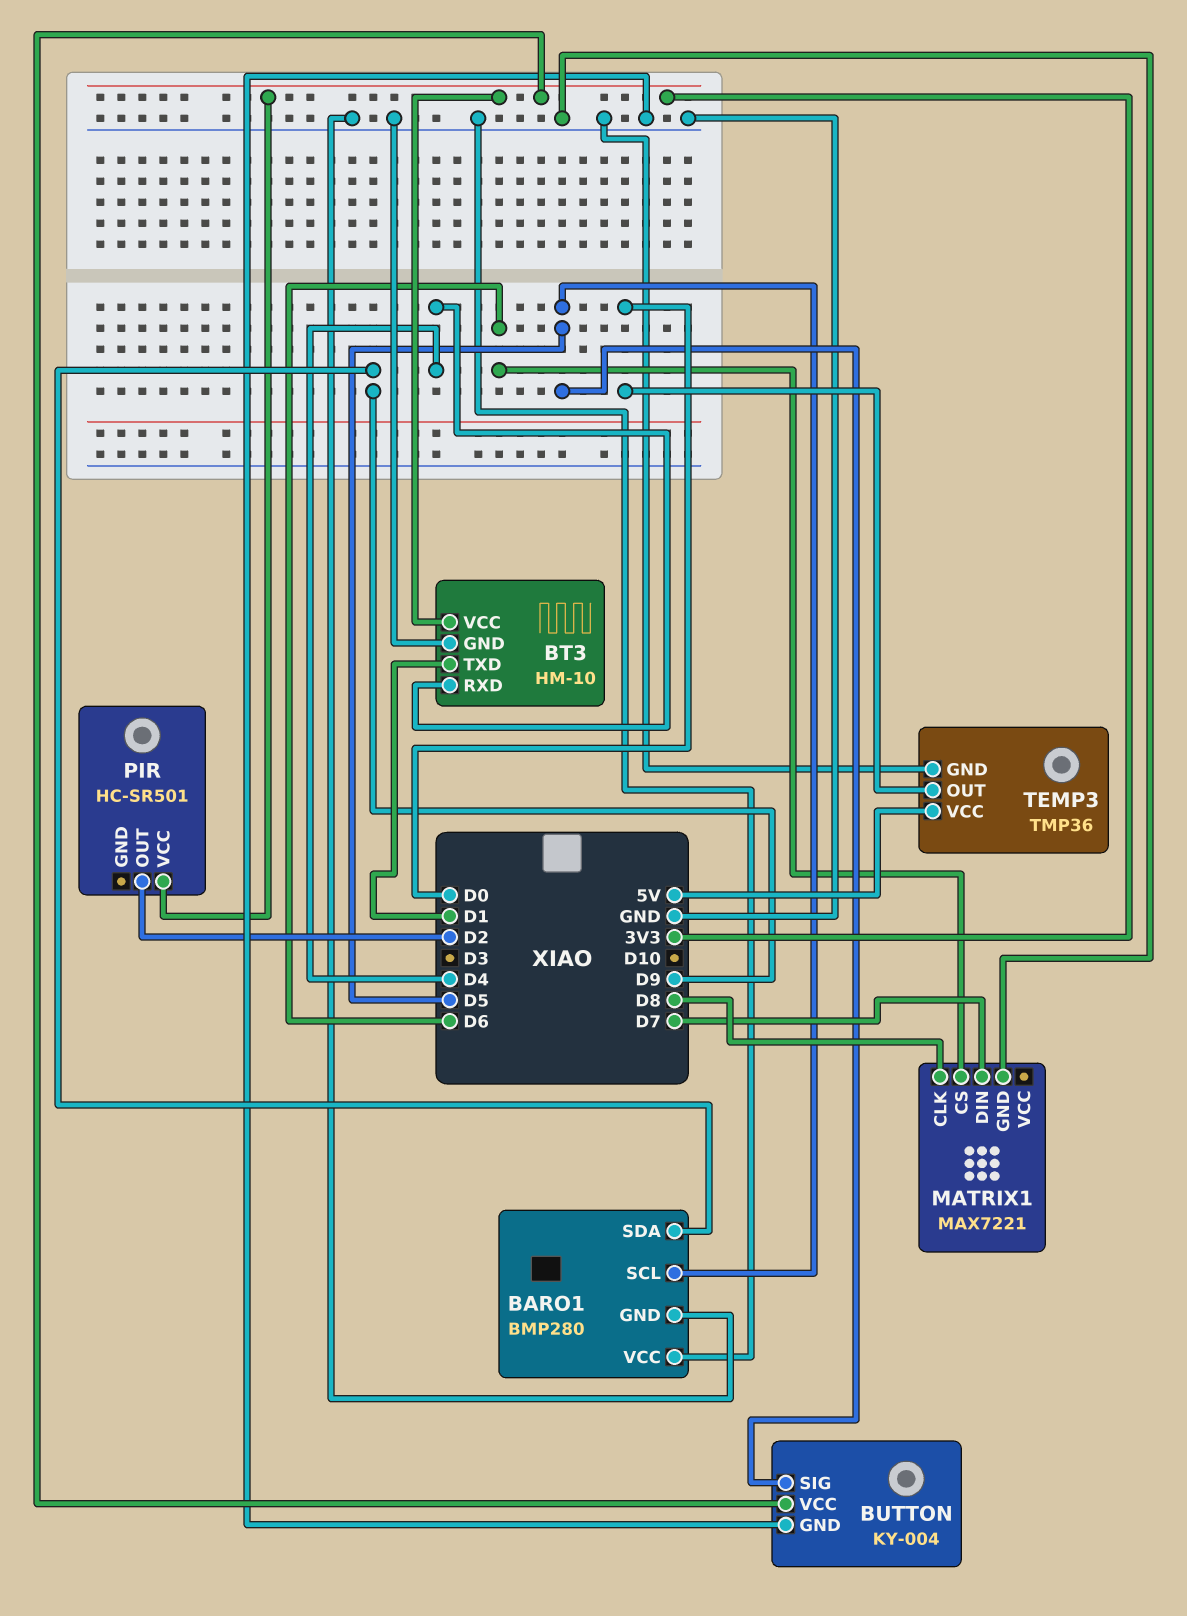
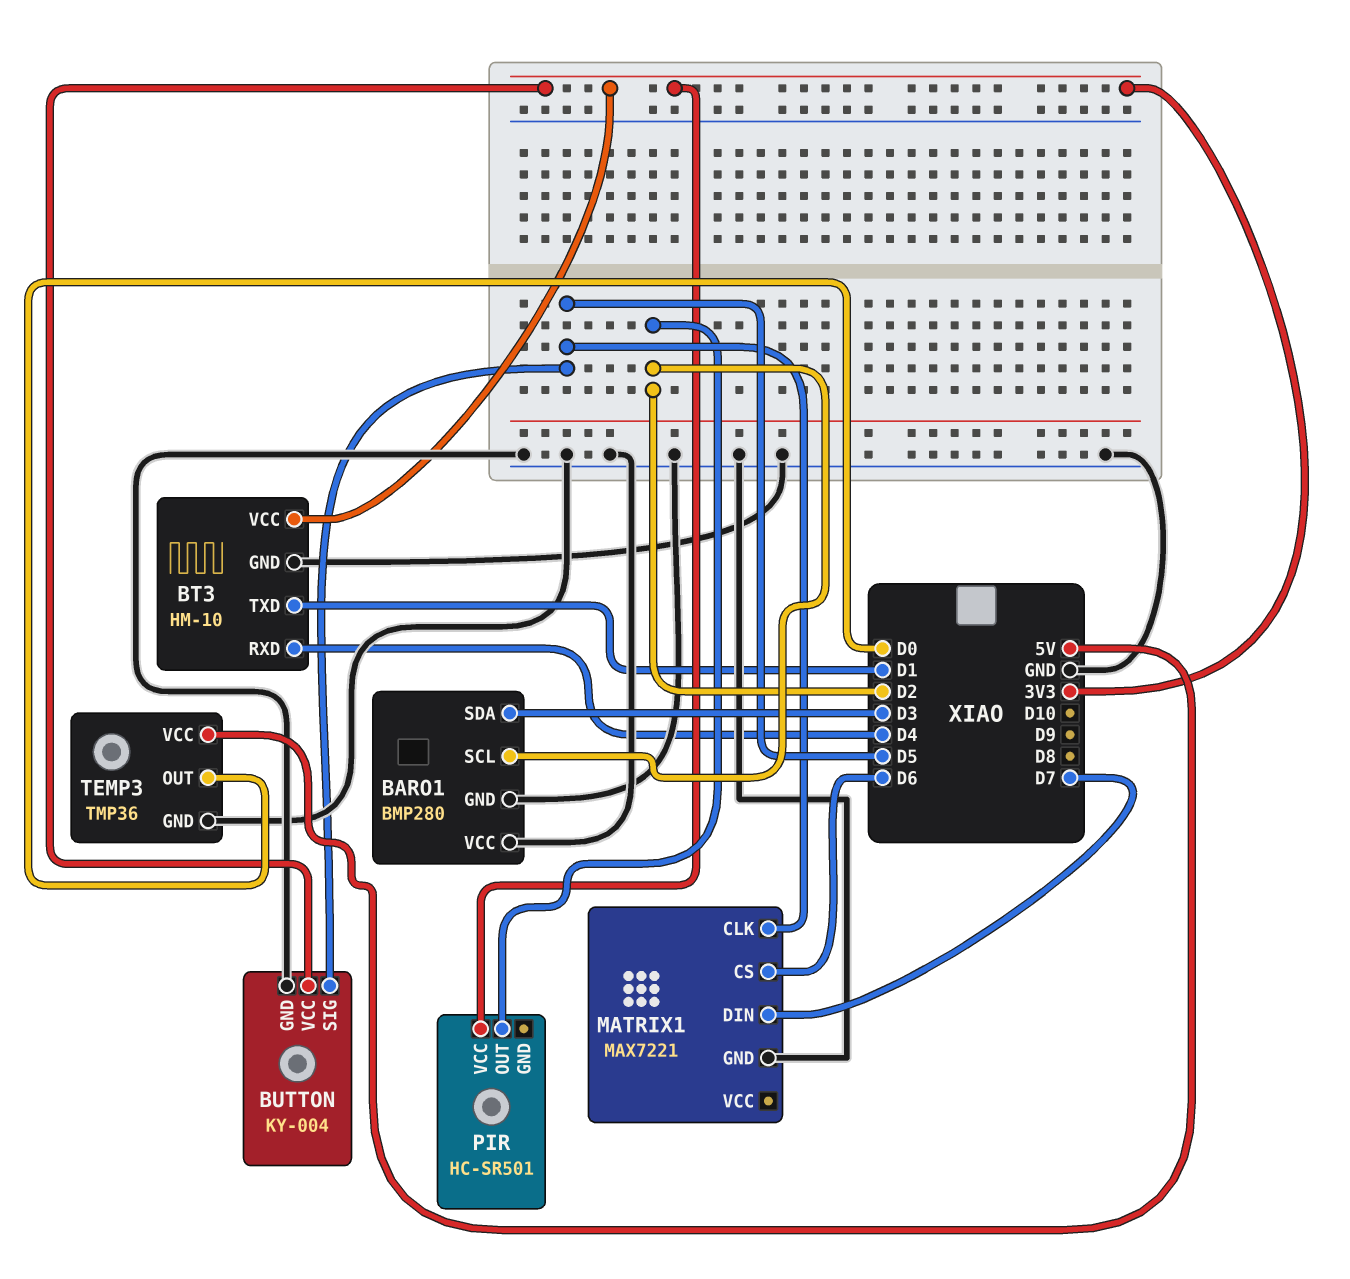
BARO1 pin SCL: D5 -> D2
BARO1 pin SDA: D9 -> D3
MATRIX1 pin CLK: D8 -> D5

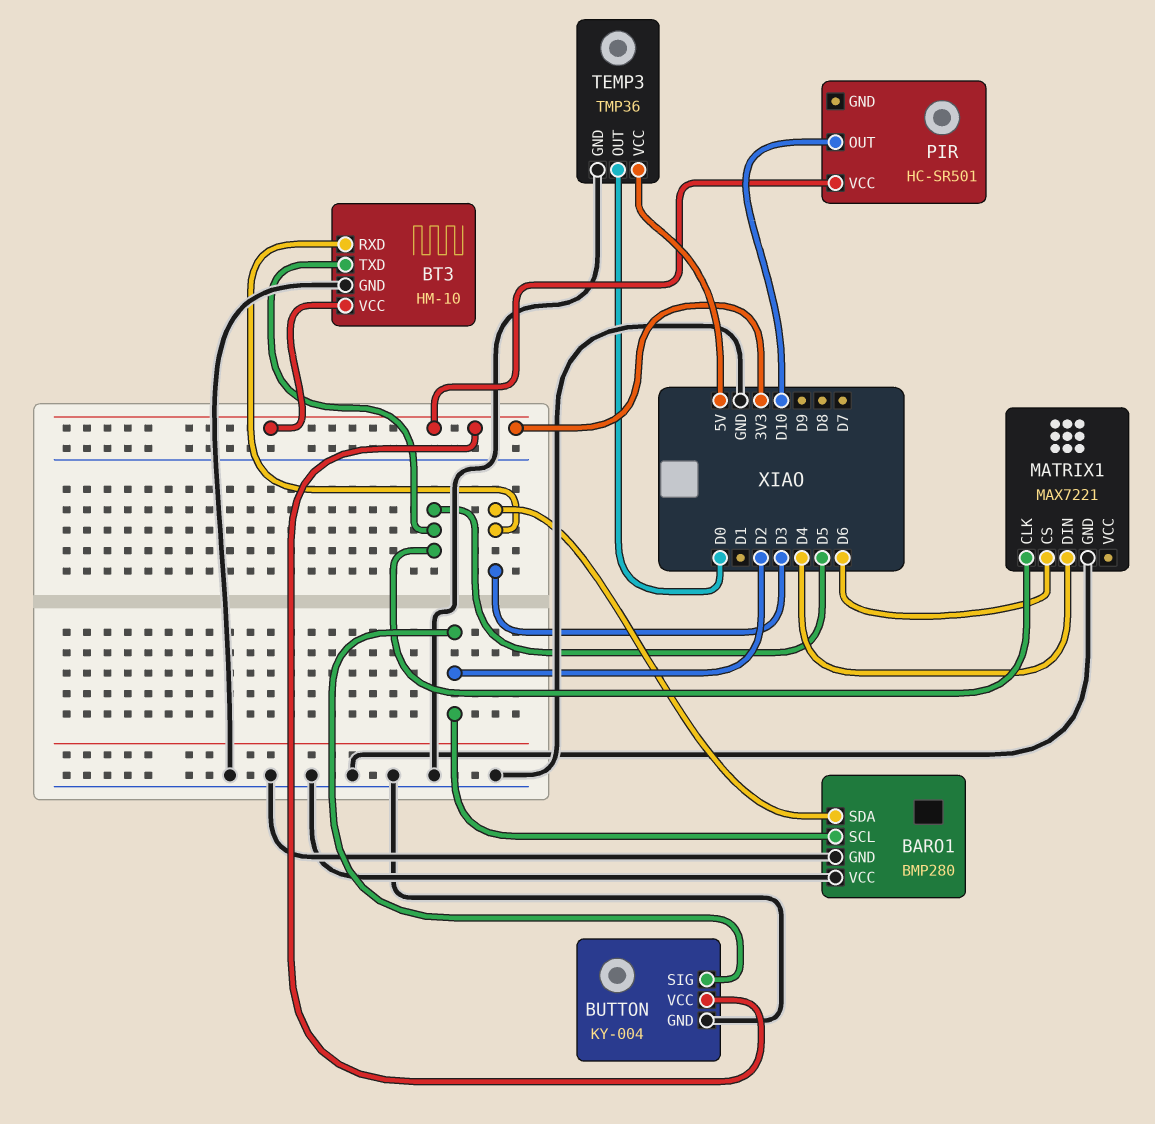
BT3 pin RXD: D4 -> D3
BT3 pin TXD: D1 -> D5
BUTTON pin SIG: D5 -> D2
MATRIX1 pin DIN: D7 -> D4
PIR pin OUT: D2 -> D10

